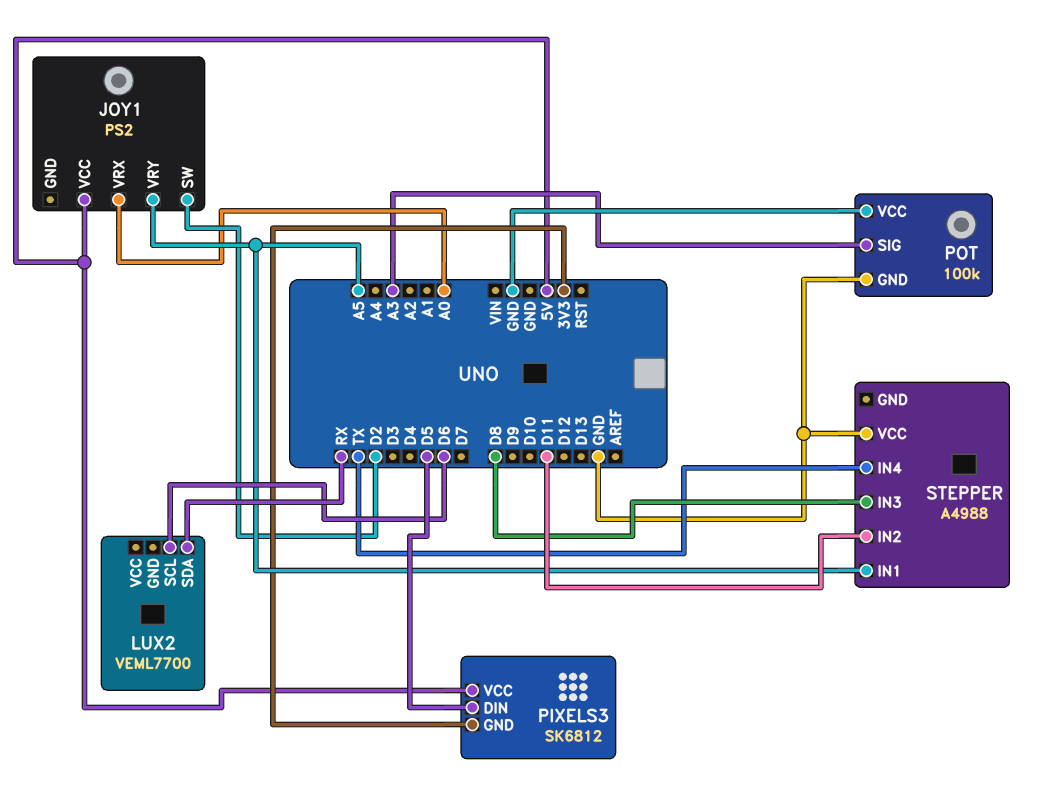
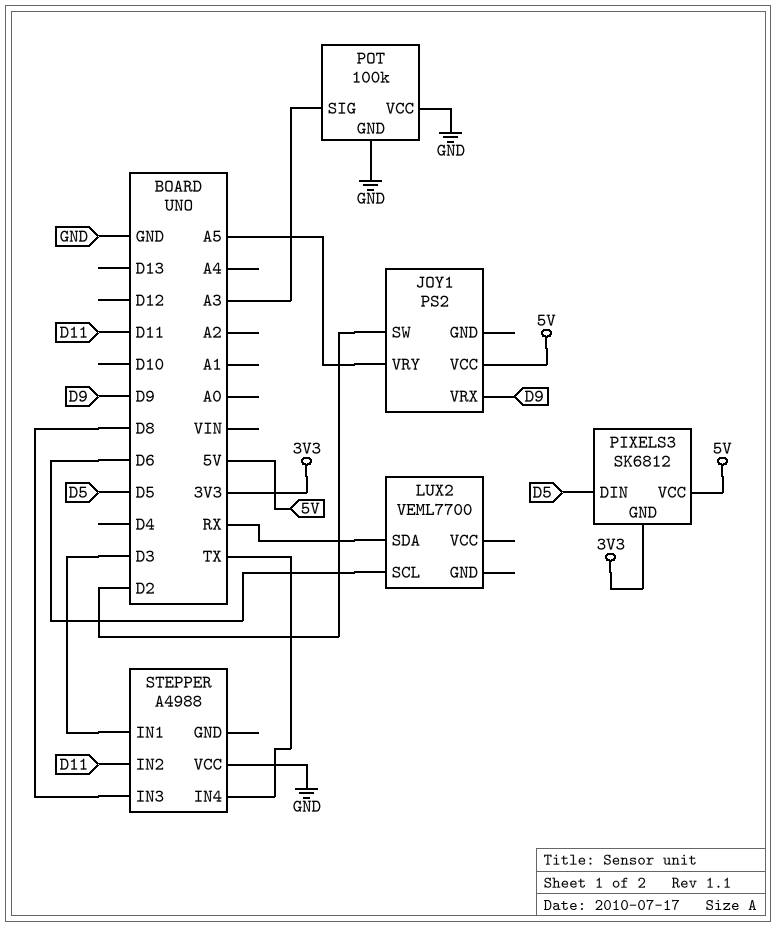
JOY1 pin VRX: A0 -> D9
STEPPER pin IN1: A5 -> D3

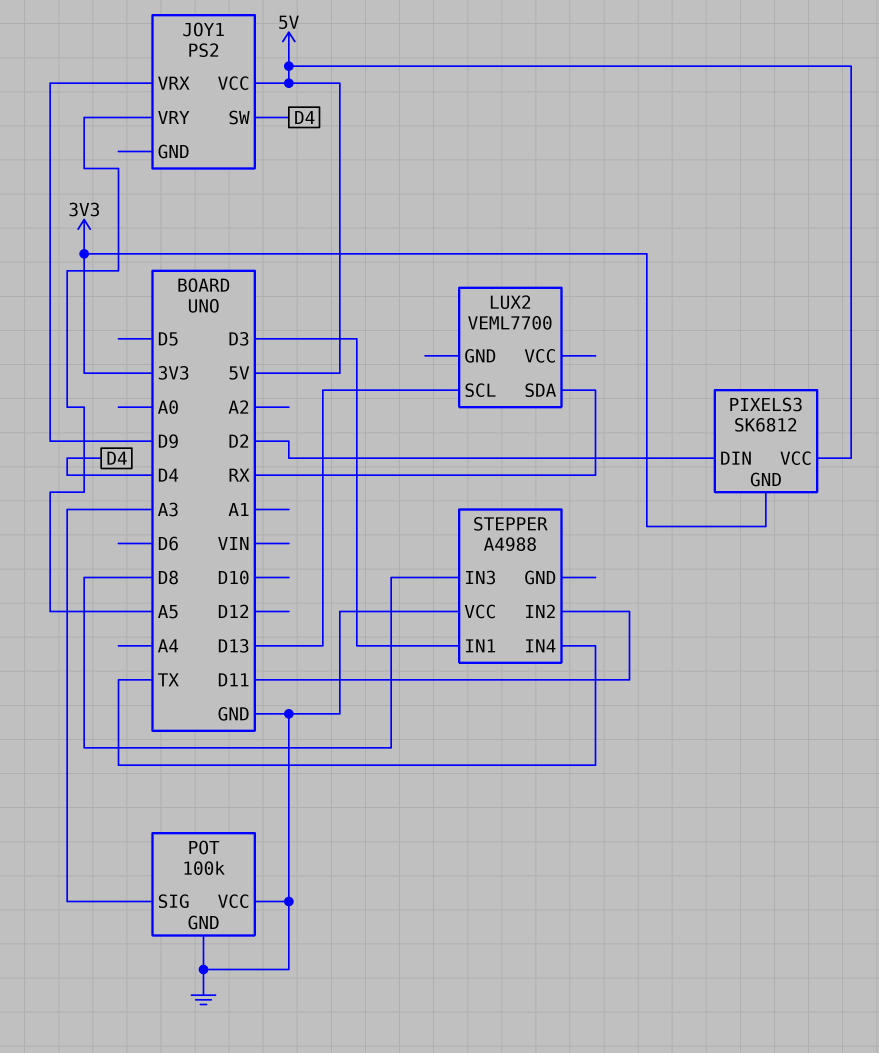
JOY1 pin SW: D2 -> D4
LUX2 pin SCL: D6 -> D13
PIXELS3 pin DIN: D5 -> D2

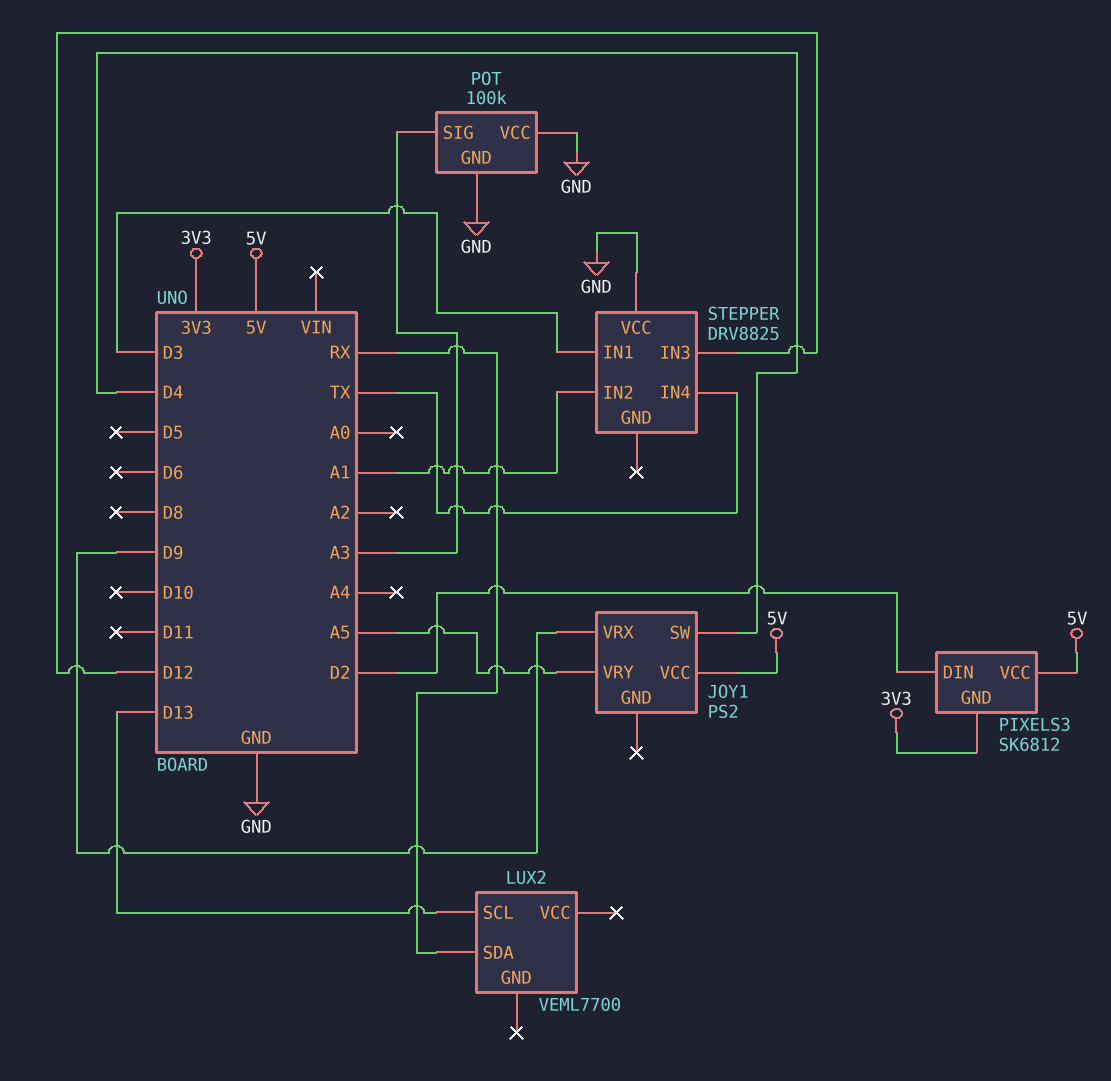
STEPPER: A4988 -> DRV8825
STEPPER pin IN2: D11 -> A1
STEPPER pin IN3: D8 -> D12

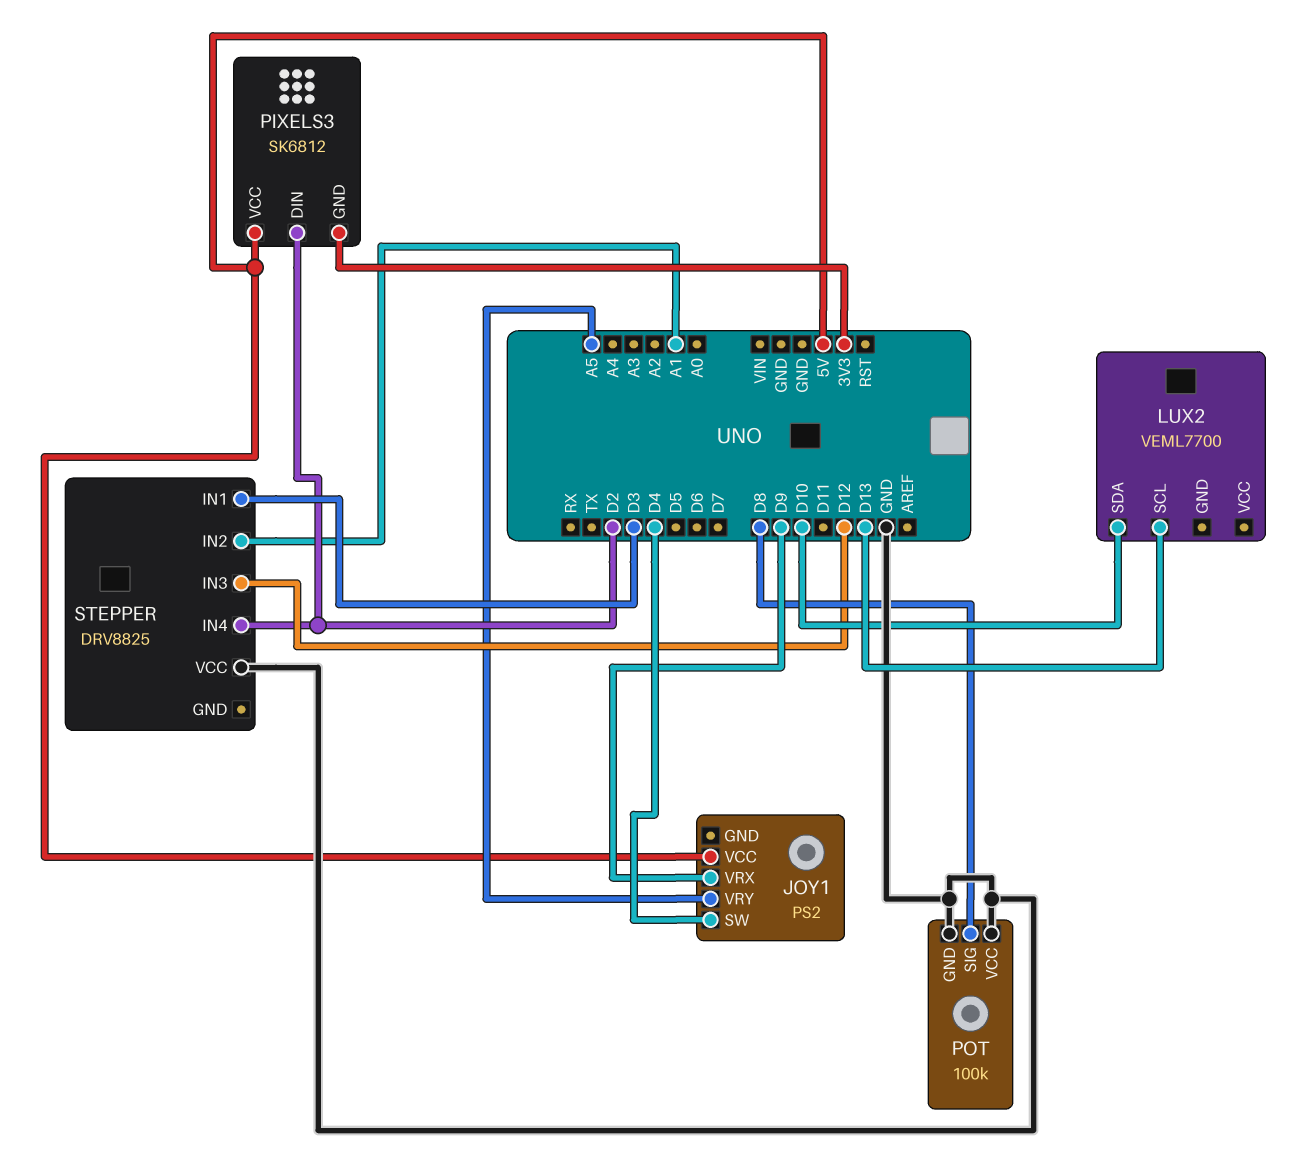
LUX2 pin SDA: RX -> D10
POT pin SIG: A3 -> D8
STEPPER pin IN4: TX -> D2

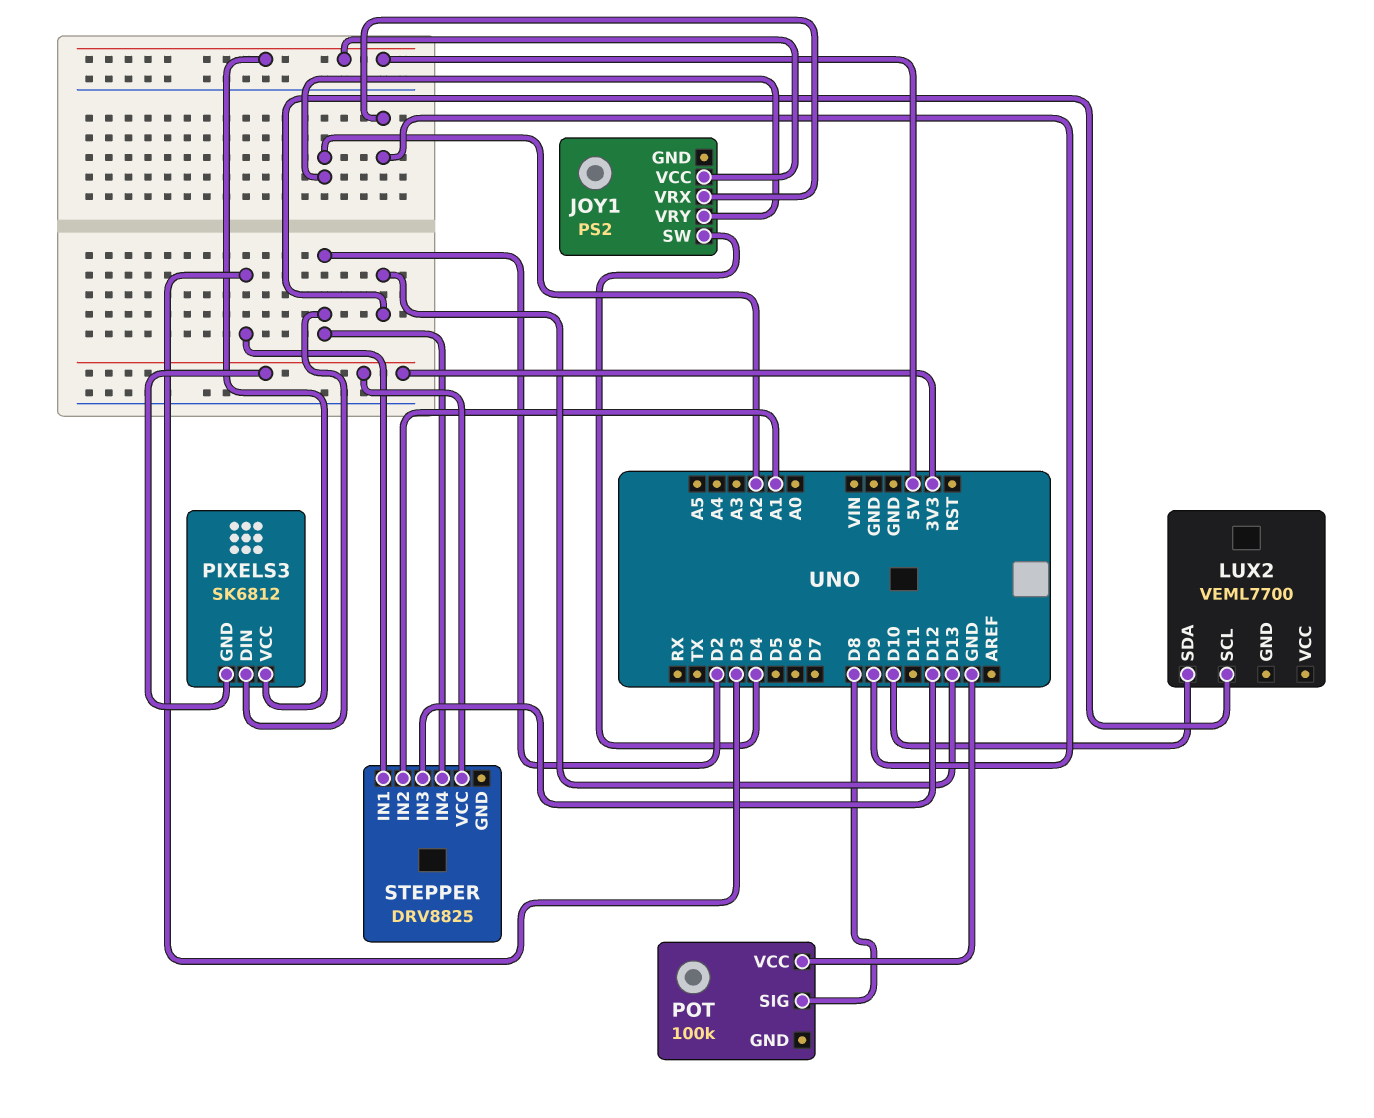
JOY1 pin VRY: A5 -> A2
POT pin GND: GND -> none
STEPPER pin VCC: GND -> 3V3

